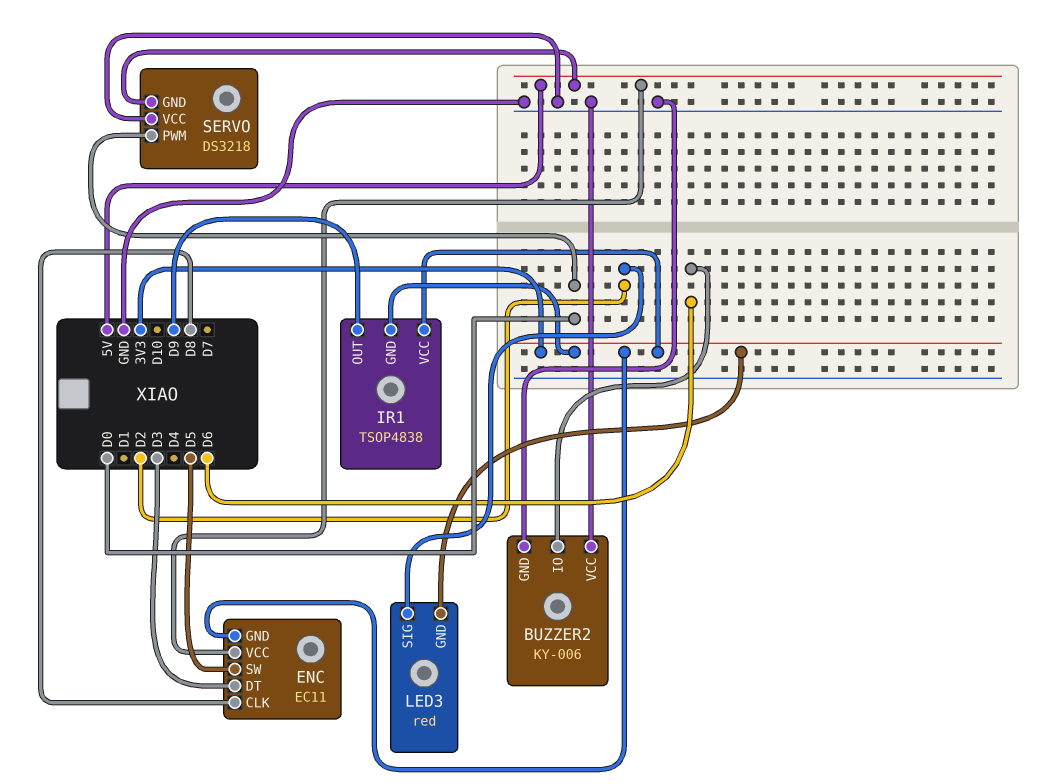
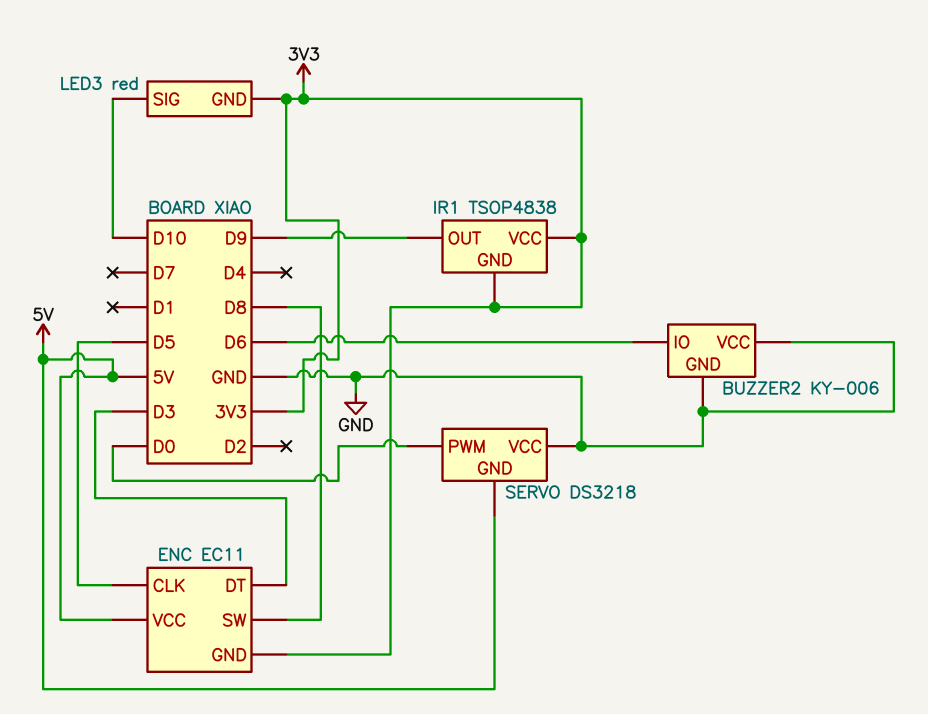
ENC pin CLK: D8 -> D5
ENC pin SW: D5 -> D8
LED3 pin SIG: D2 -> D10

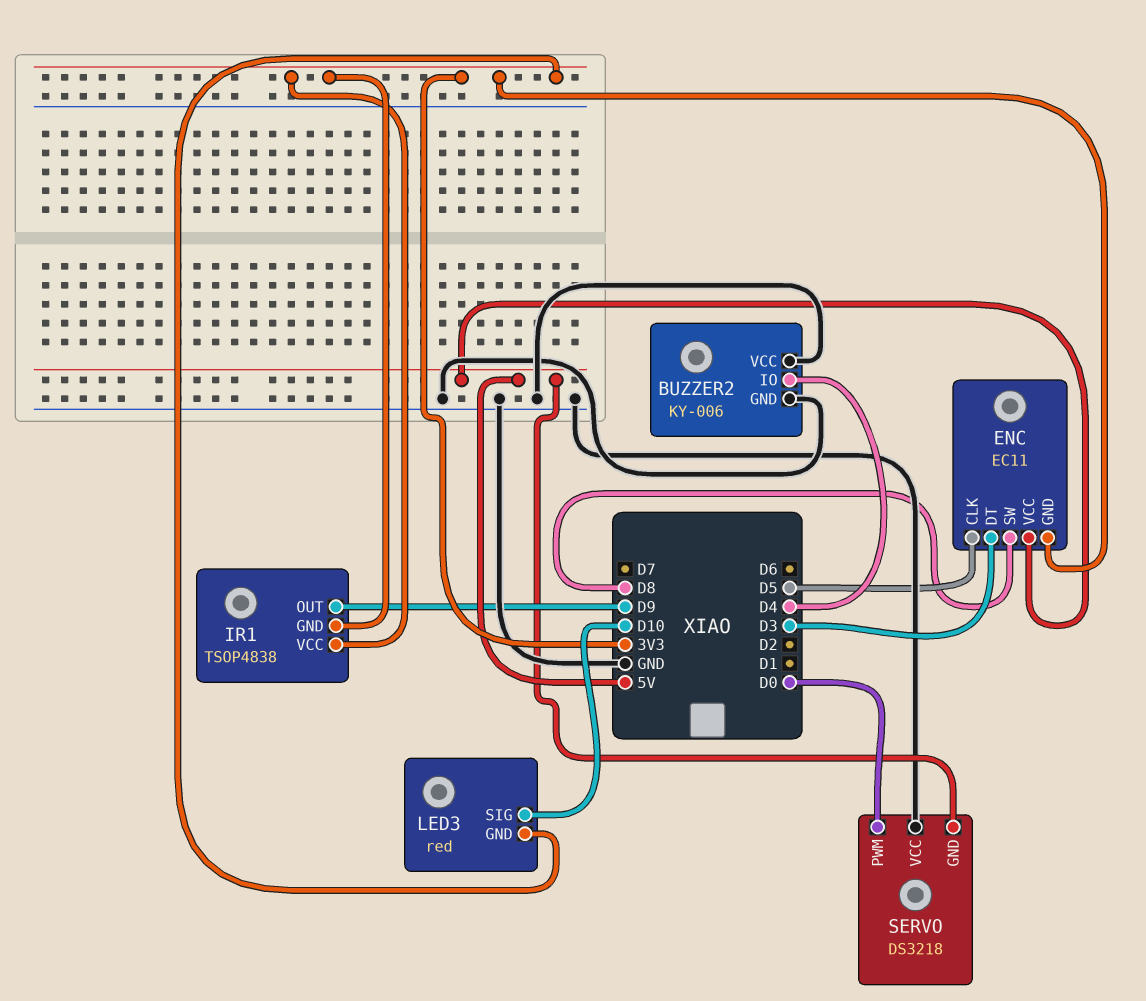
BUZZER2 pin IO: D6 -> D4

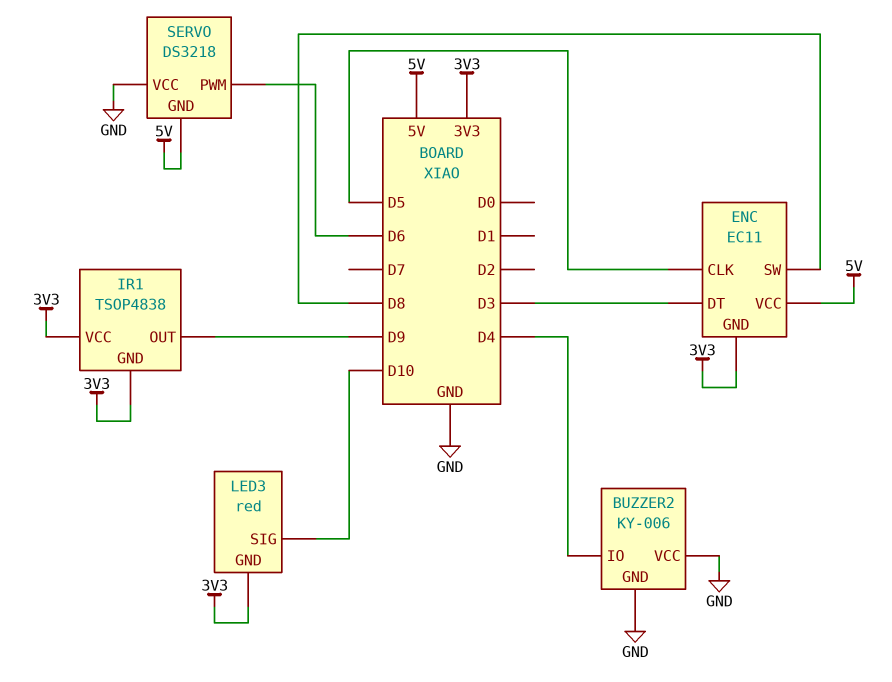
SERVO pin PWM: D0 -> D6

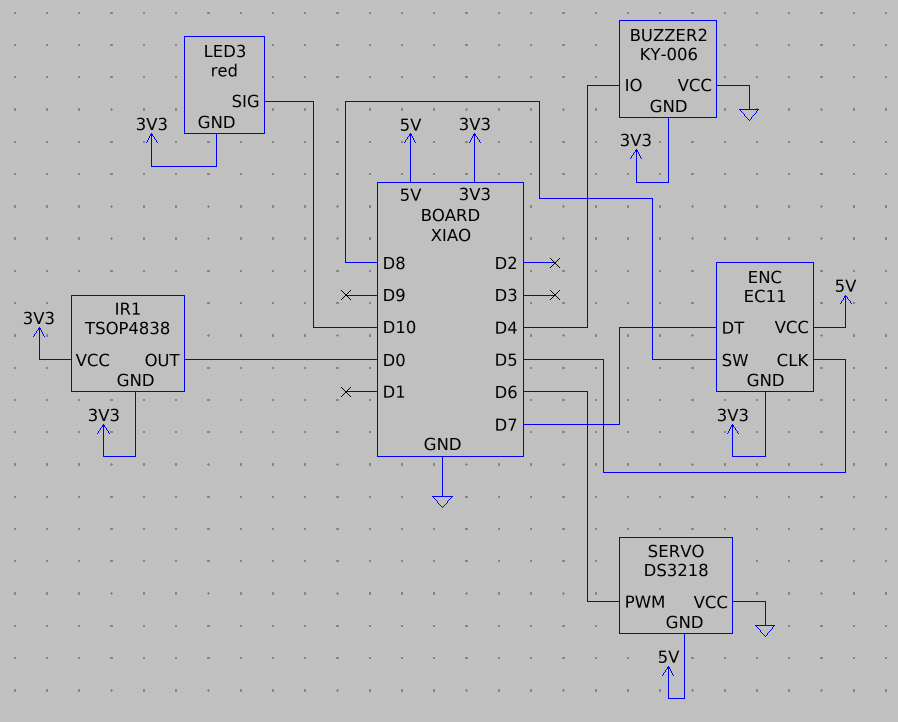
BUZZER2 pin GND: GND -> 3V3
ENC pin DT: D3 -> D7
IR1 pin OUT: D9 -> D0

